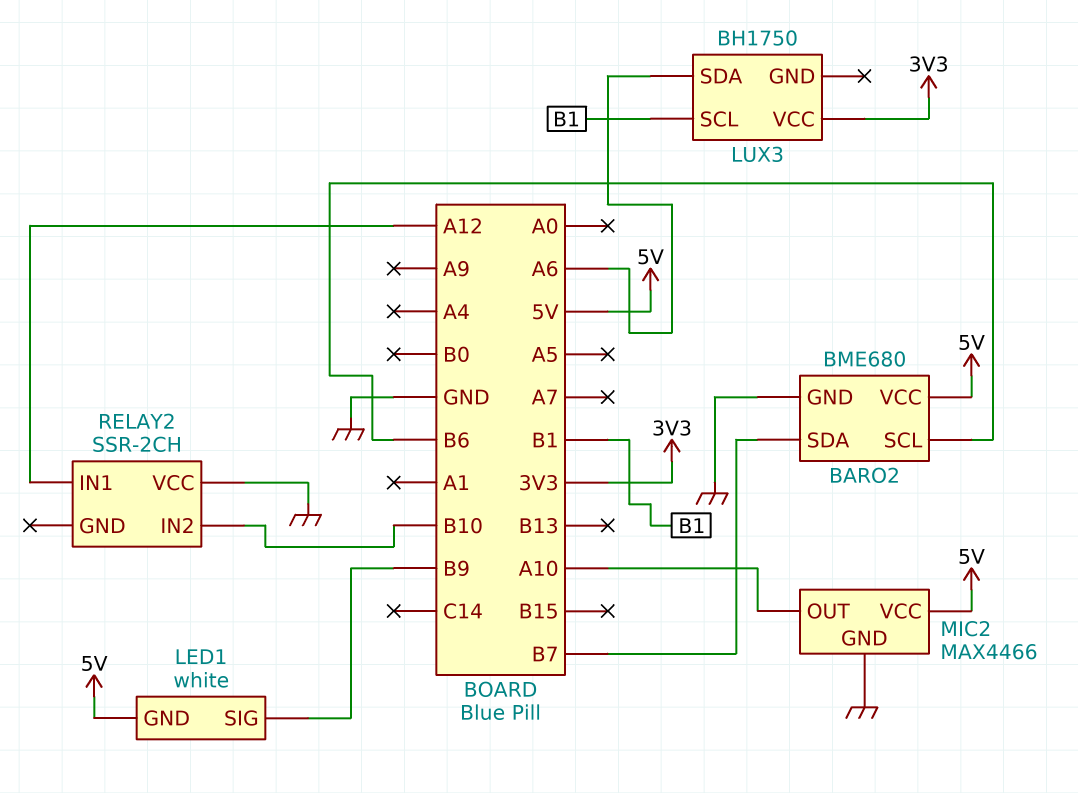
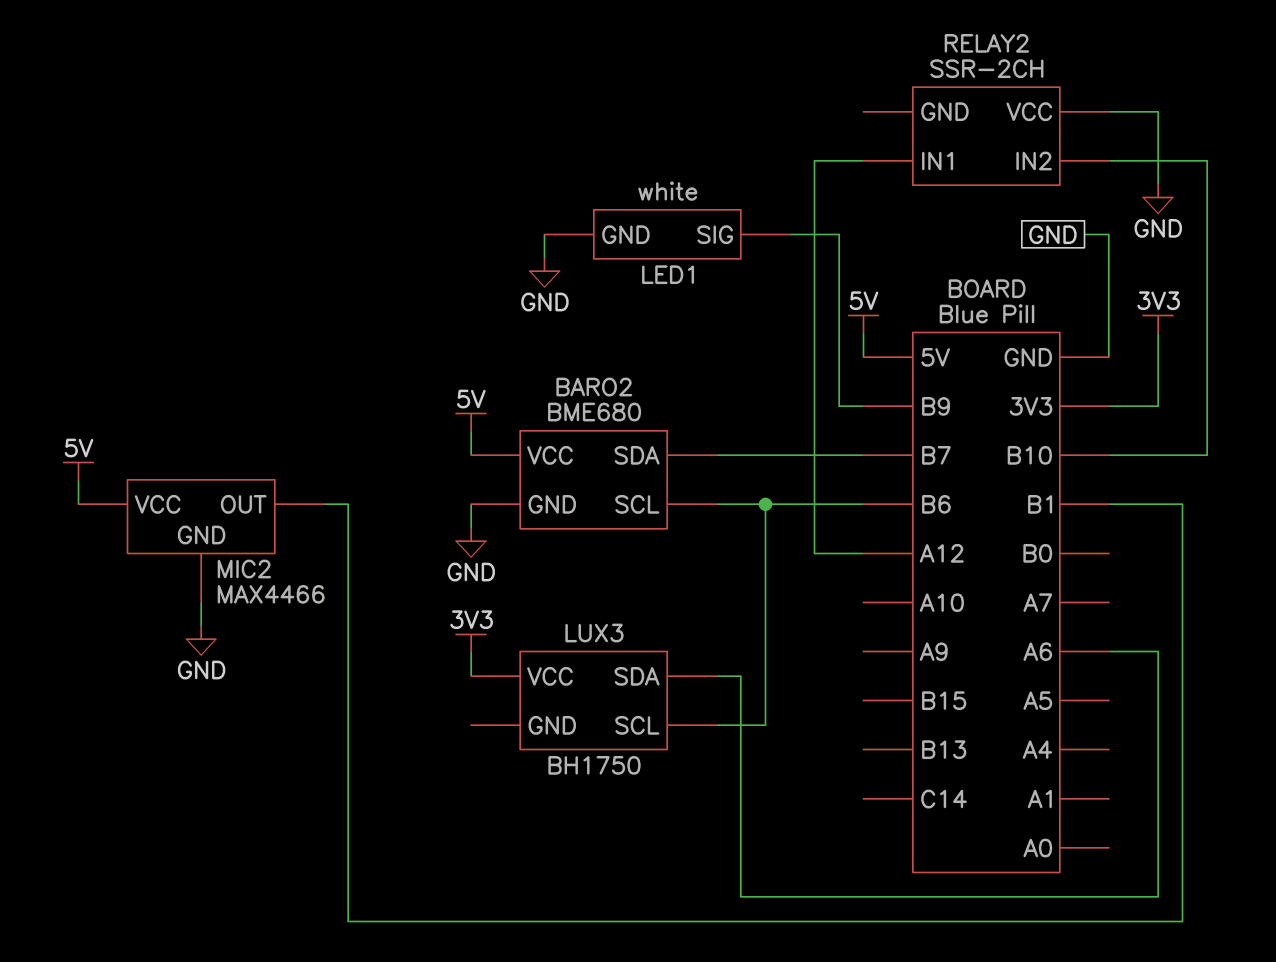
LED1 pin GND: 5V -> GND
LUX3 pin SCL: B1 -> B6
MIC2 pin OUT: A10 -> B1

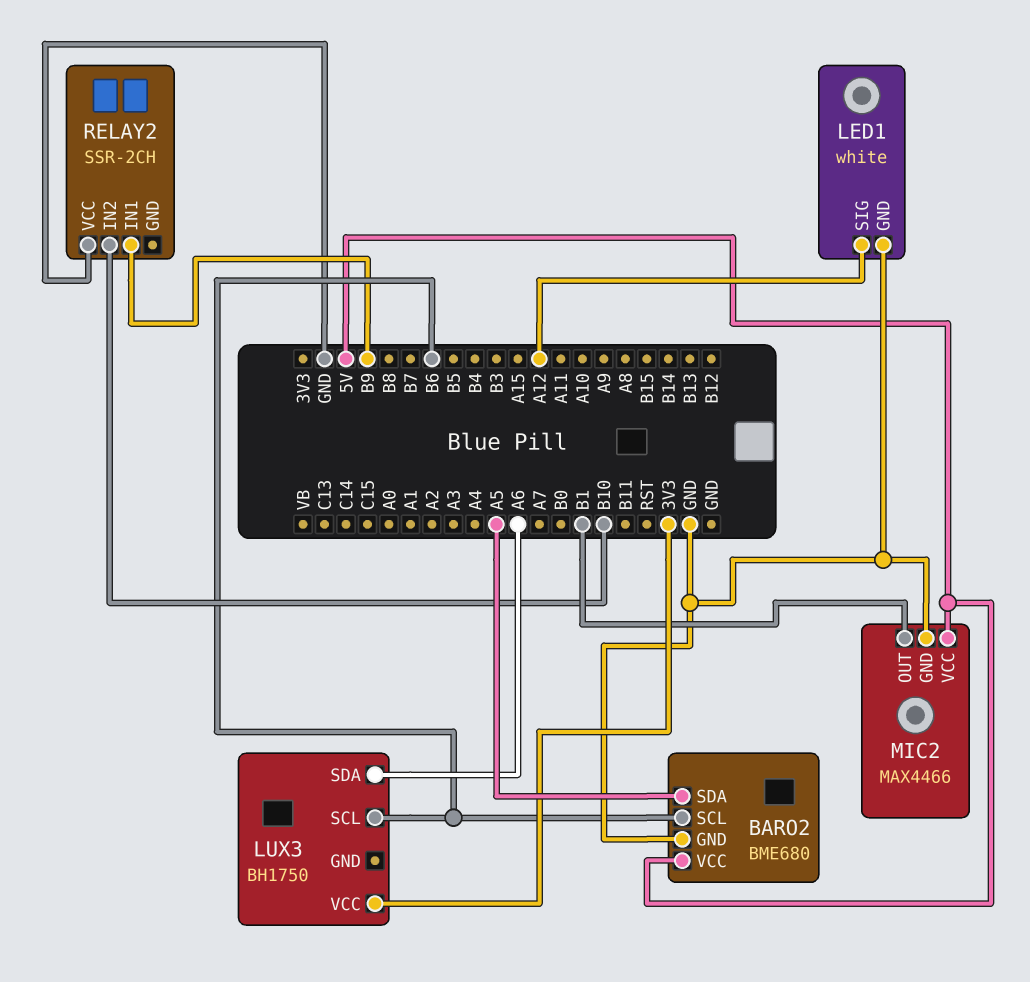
BARO2 pin SDA: B7 -> A5
LED1 pin SIG: B9 -> A12
RELAY2 pin IN1: A12 -> B9

